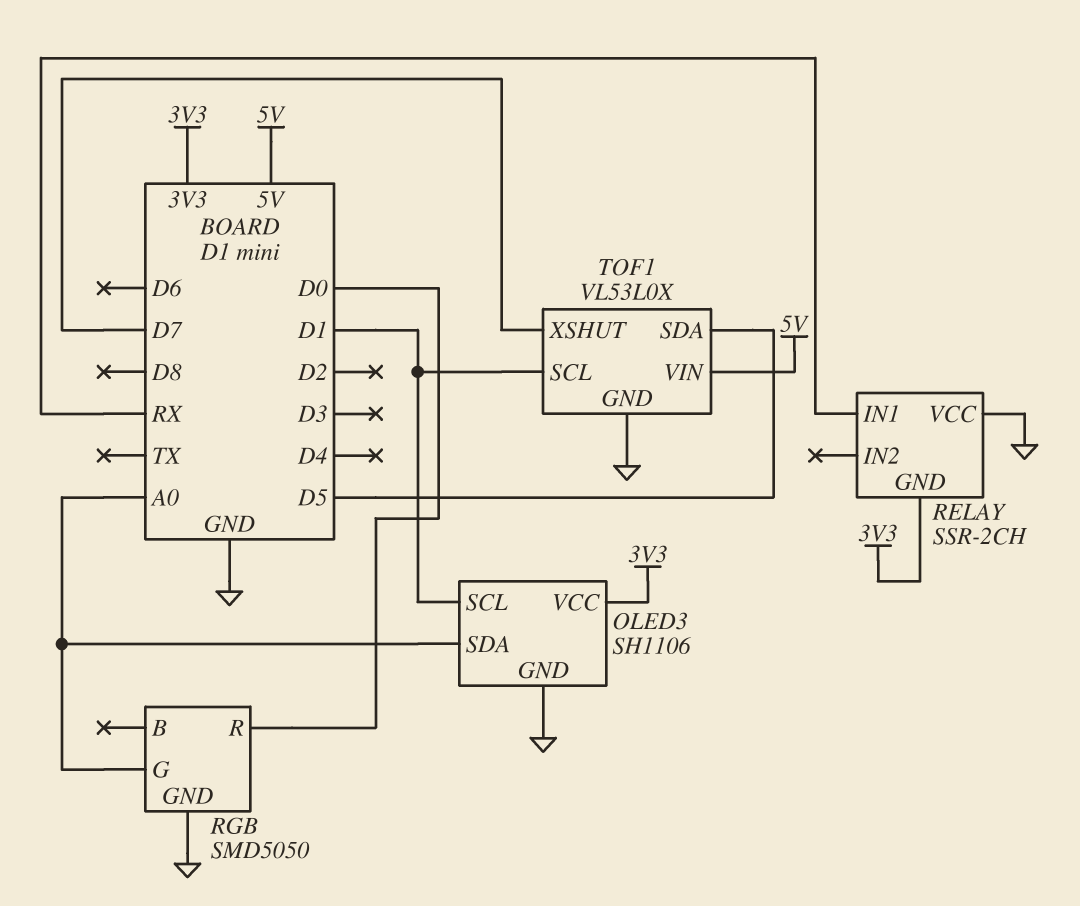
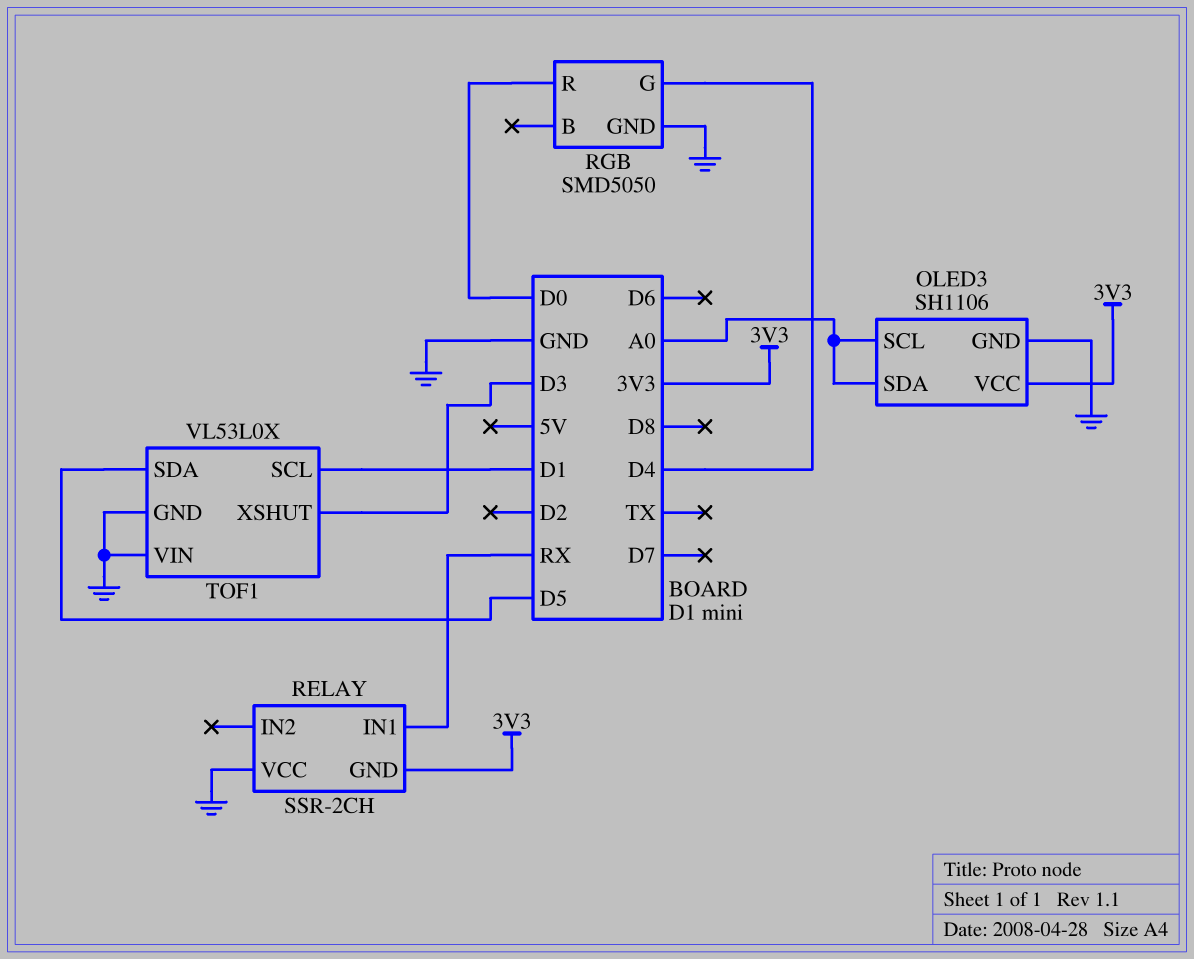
OLED3 pin SCL: D1 -> A0
RGB pin G: A0 -> D4
TOF1 pin VIN: 5V -> GND
TOF1 pin XSHUT: D7 -> D3

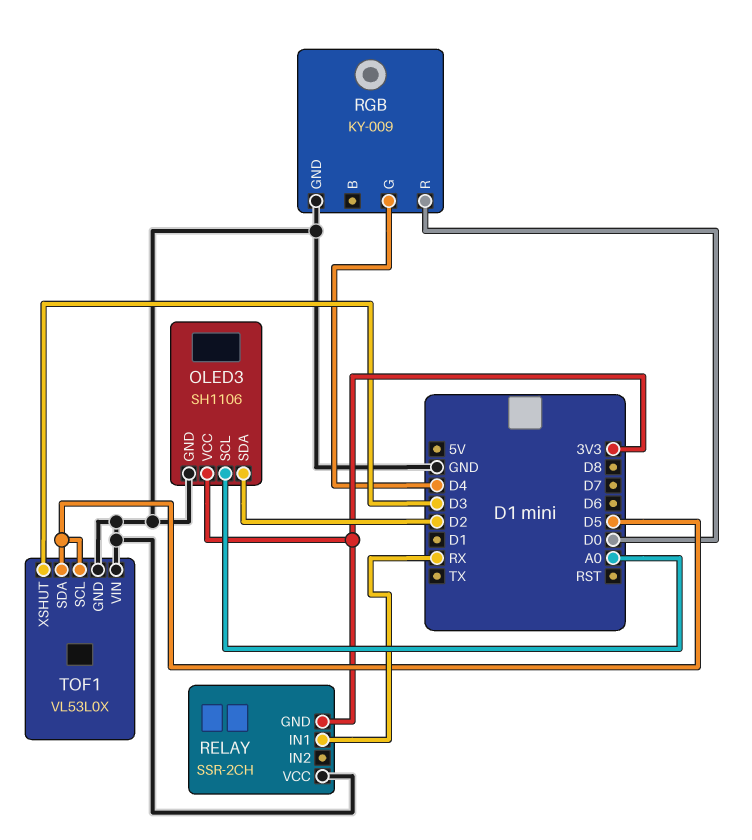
OLED3 pin SDA: A0 -> D2
RGB: SMD5050 -> KY-009
TOF1 pin SCL: D1 -> D5

